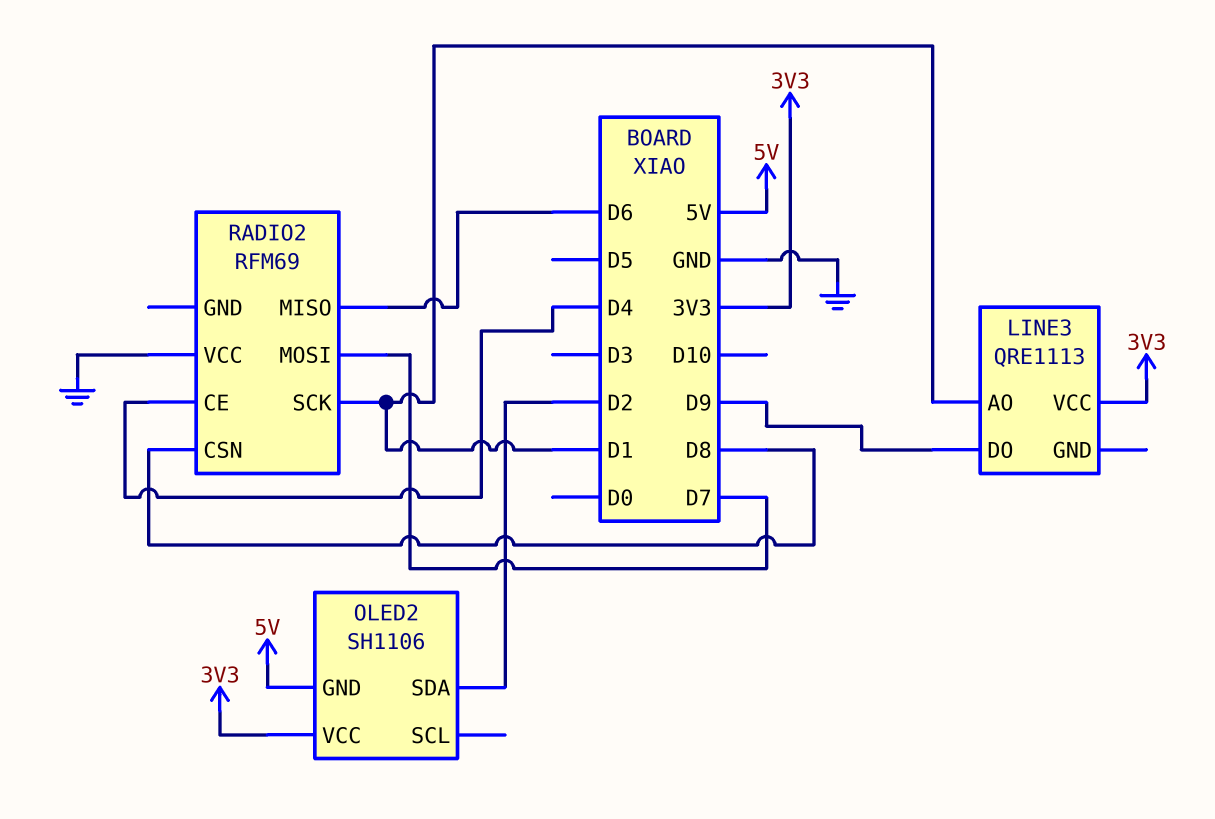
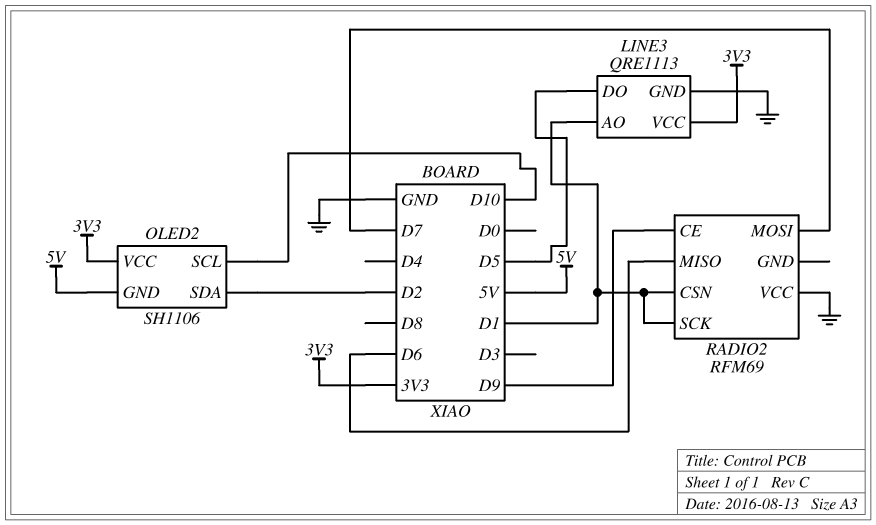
LINE3 pin DO: D9 -> D5
LINE3 pin GND: none -> GND
OLED2 pin SCL: none -> D10
RADIO2 pin CE: D4 -> D9
RADIO2 pin CSN: D8 -> D1

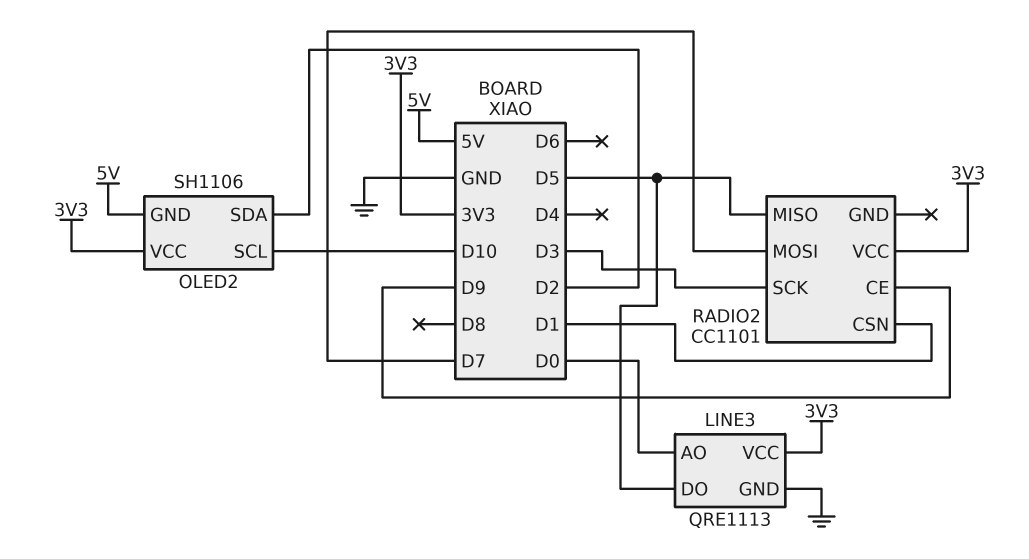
LINE3 pin AO: D1 -> D0
RADIO2: RFM69 -> CC1101
RADIO2 pin MISO: D6 -> D5
RADIO2 pin SCK: D1 -> D3
RADIO2 pin VCC: GND -> 3V3

